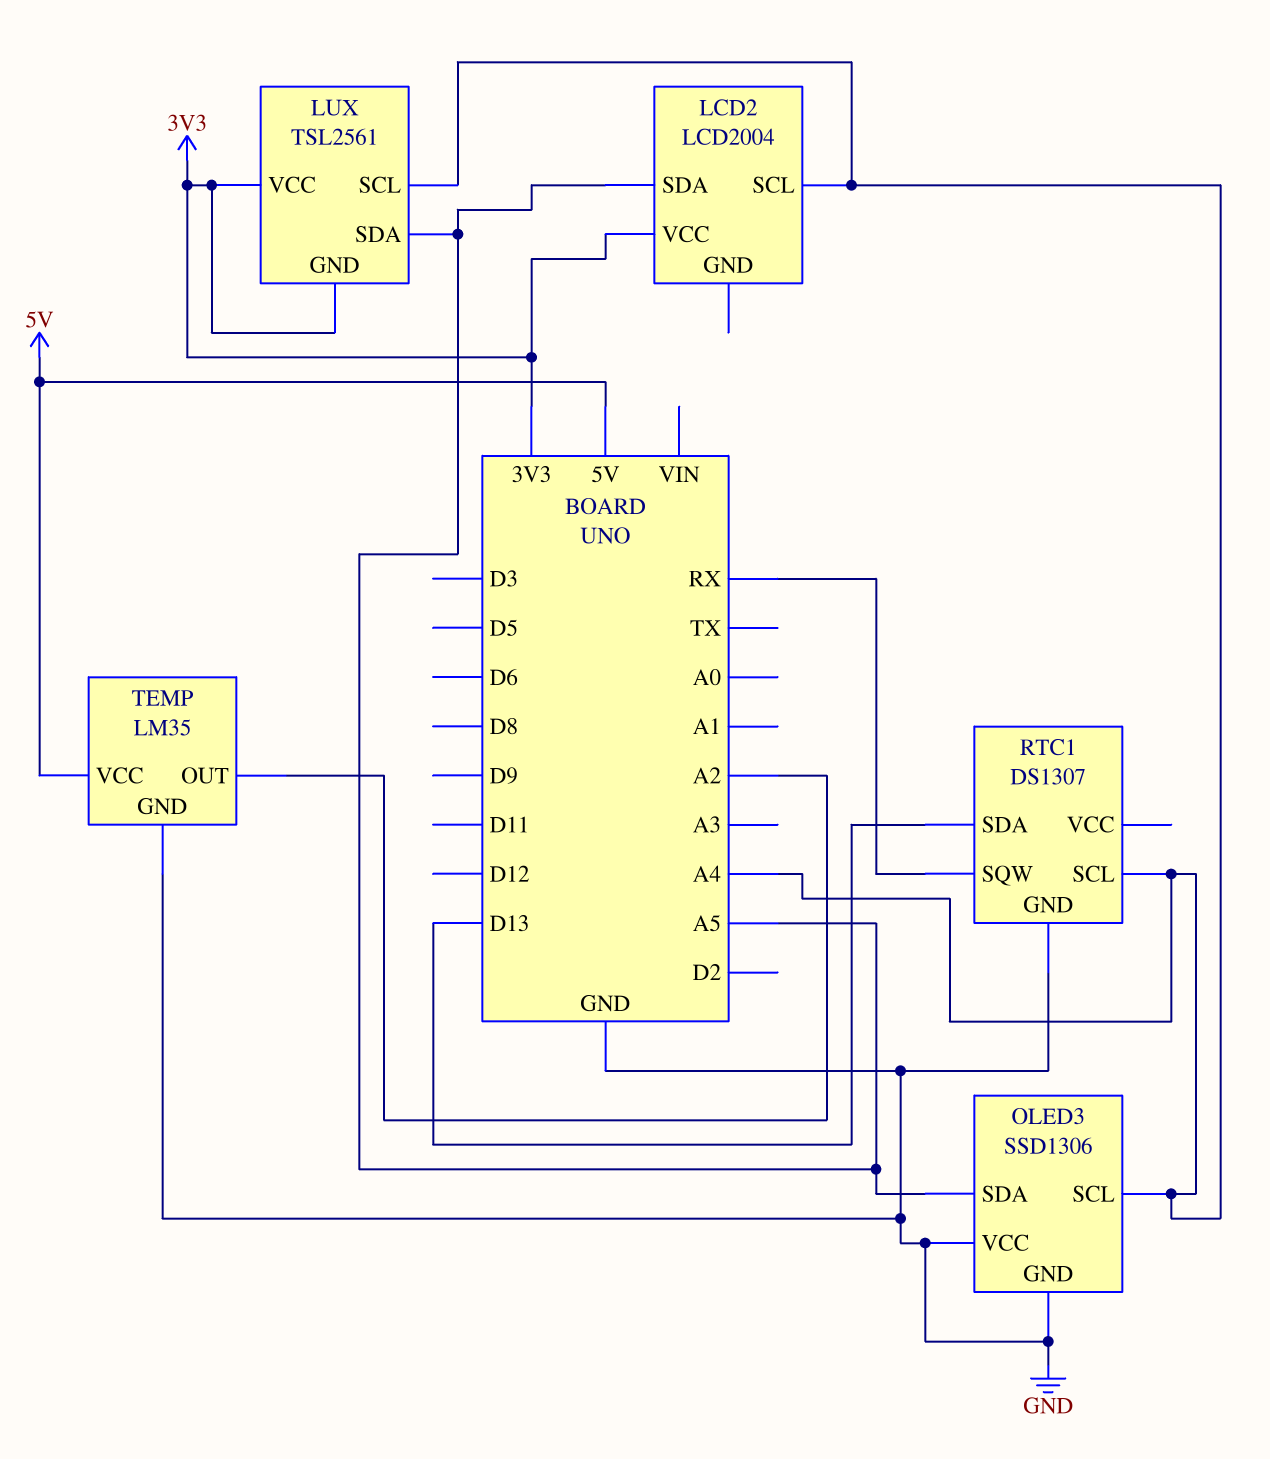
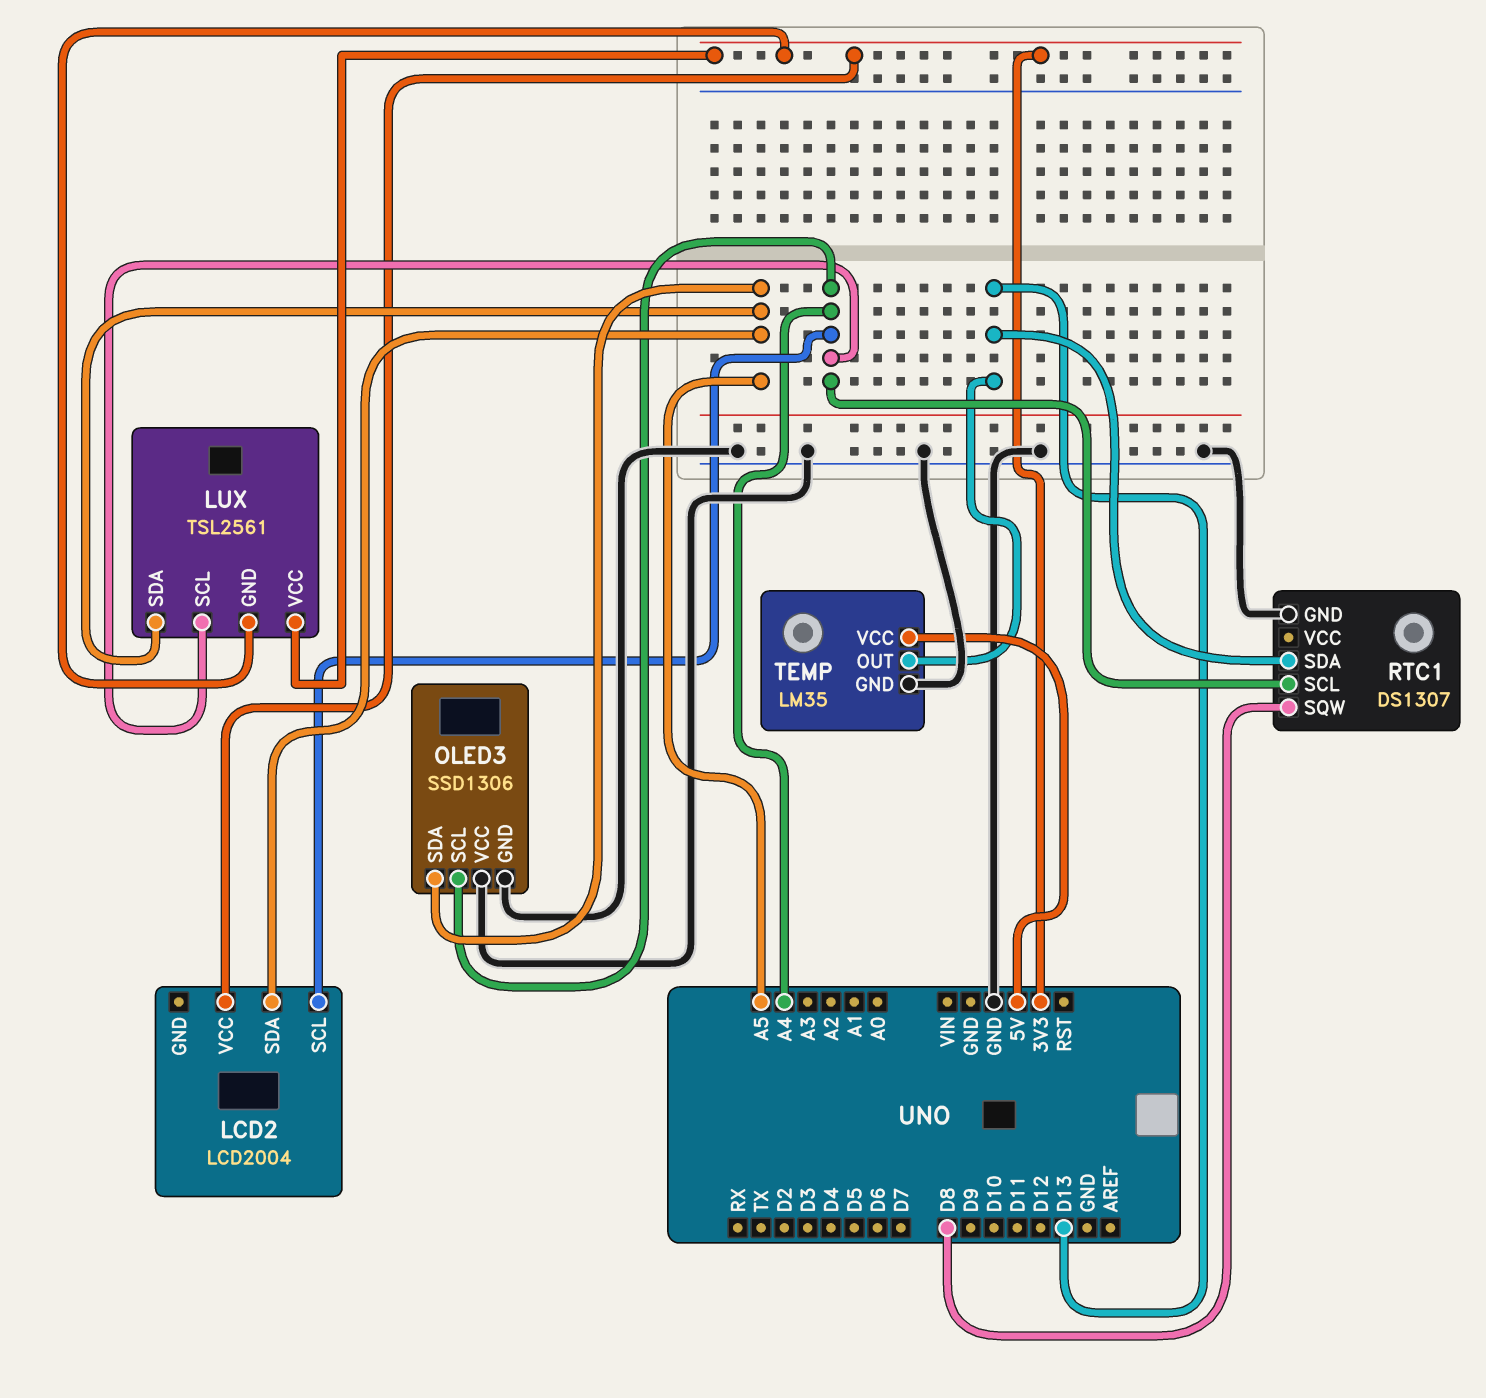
RTC1 pin SQW: RX -> D8
TEMP pin OUT: A2 -> D13

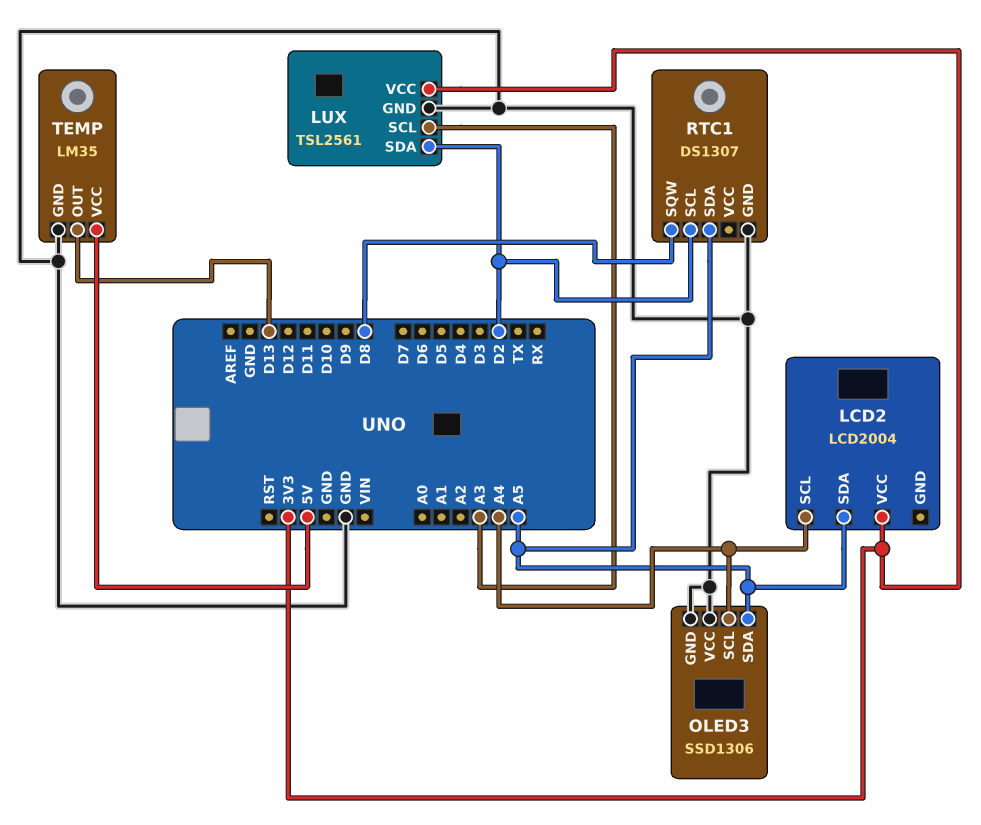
LUX pin GND: 3V3 -> GND
LUX pin SCL: A4 -> A3
LUX pin SDA: A5 -> D2
RTC1 pin SCL: A4 -> D2
RTC1 pin SDA: D13 -> A5

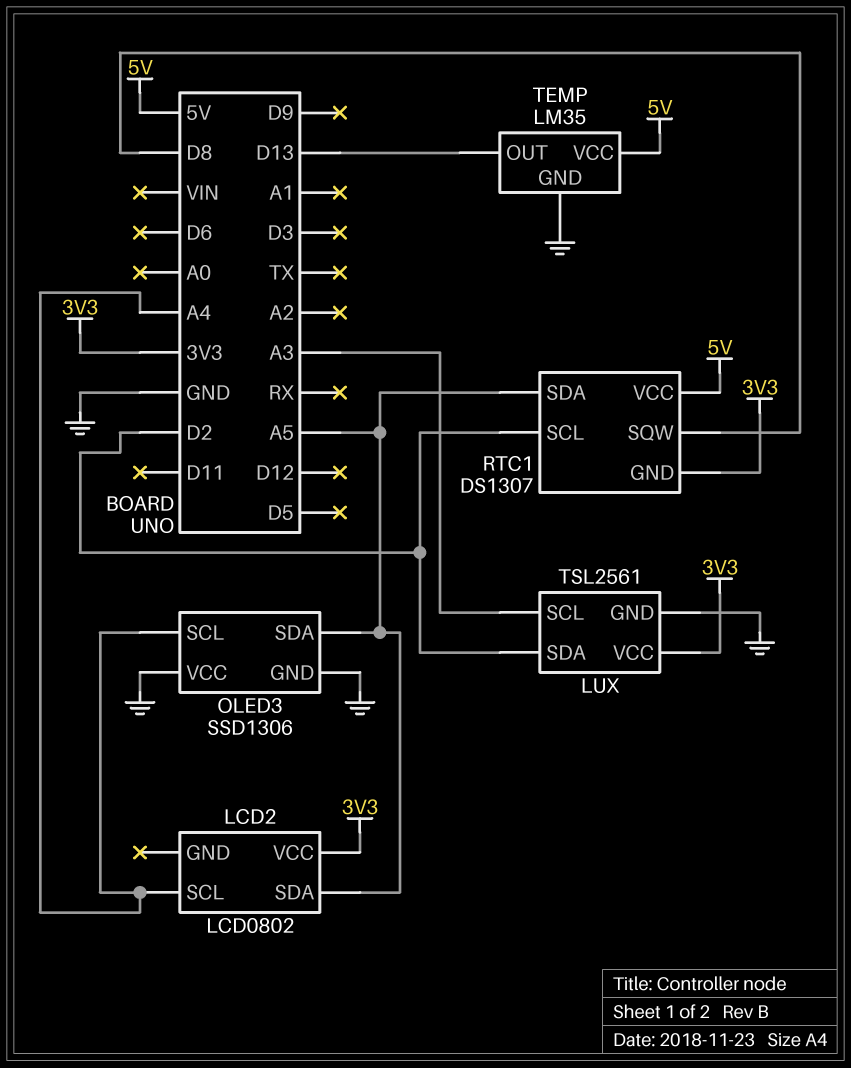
LCD2: LCD2004 -> LCD0802
RTC1 pin GND: GND -> 3V3
RTC1 pin VCC: none -> 5V

